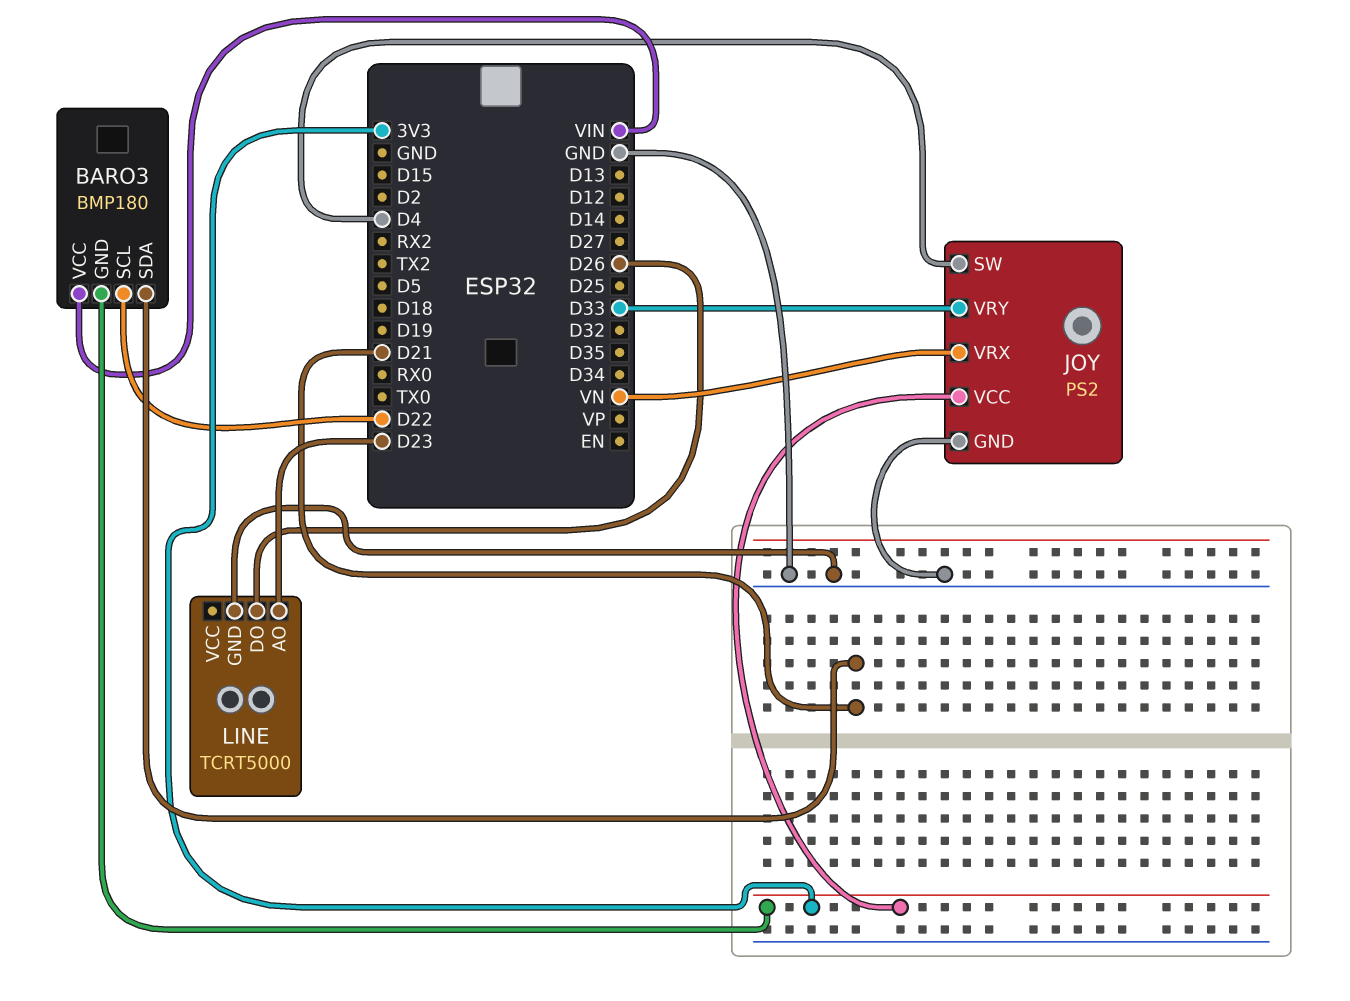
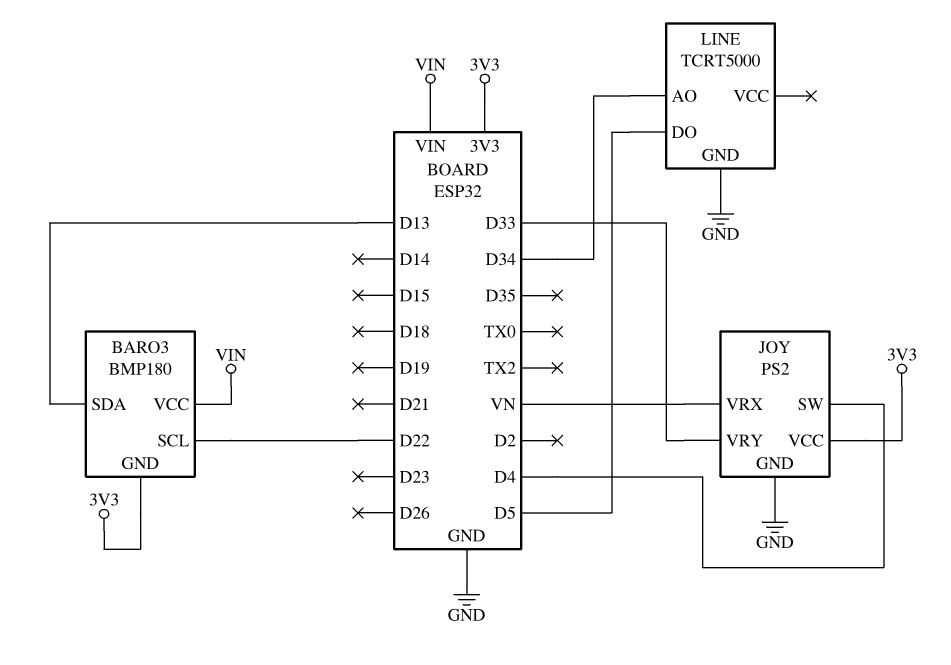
BARO3 pin SDA: D21 -> D13
LINE pin AO: D23 -> D34
LINE pin DO: D26 -> D5

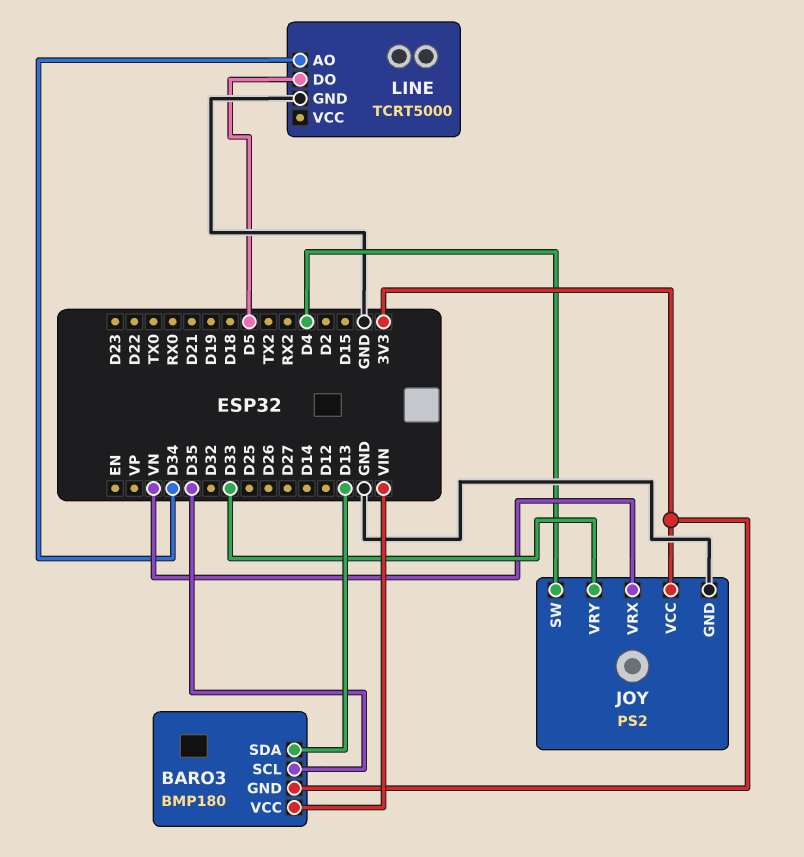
BARO3 pin SCL: D22 -> D35

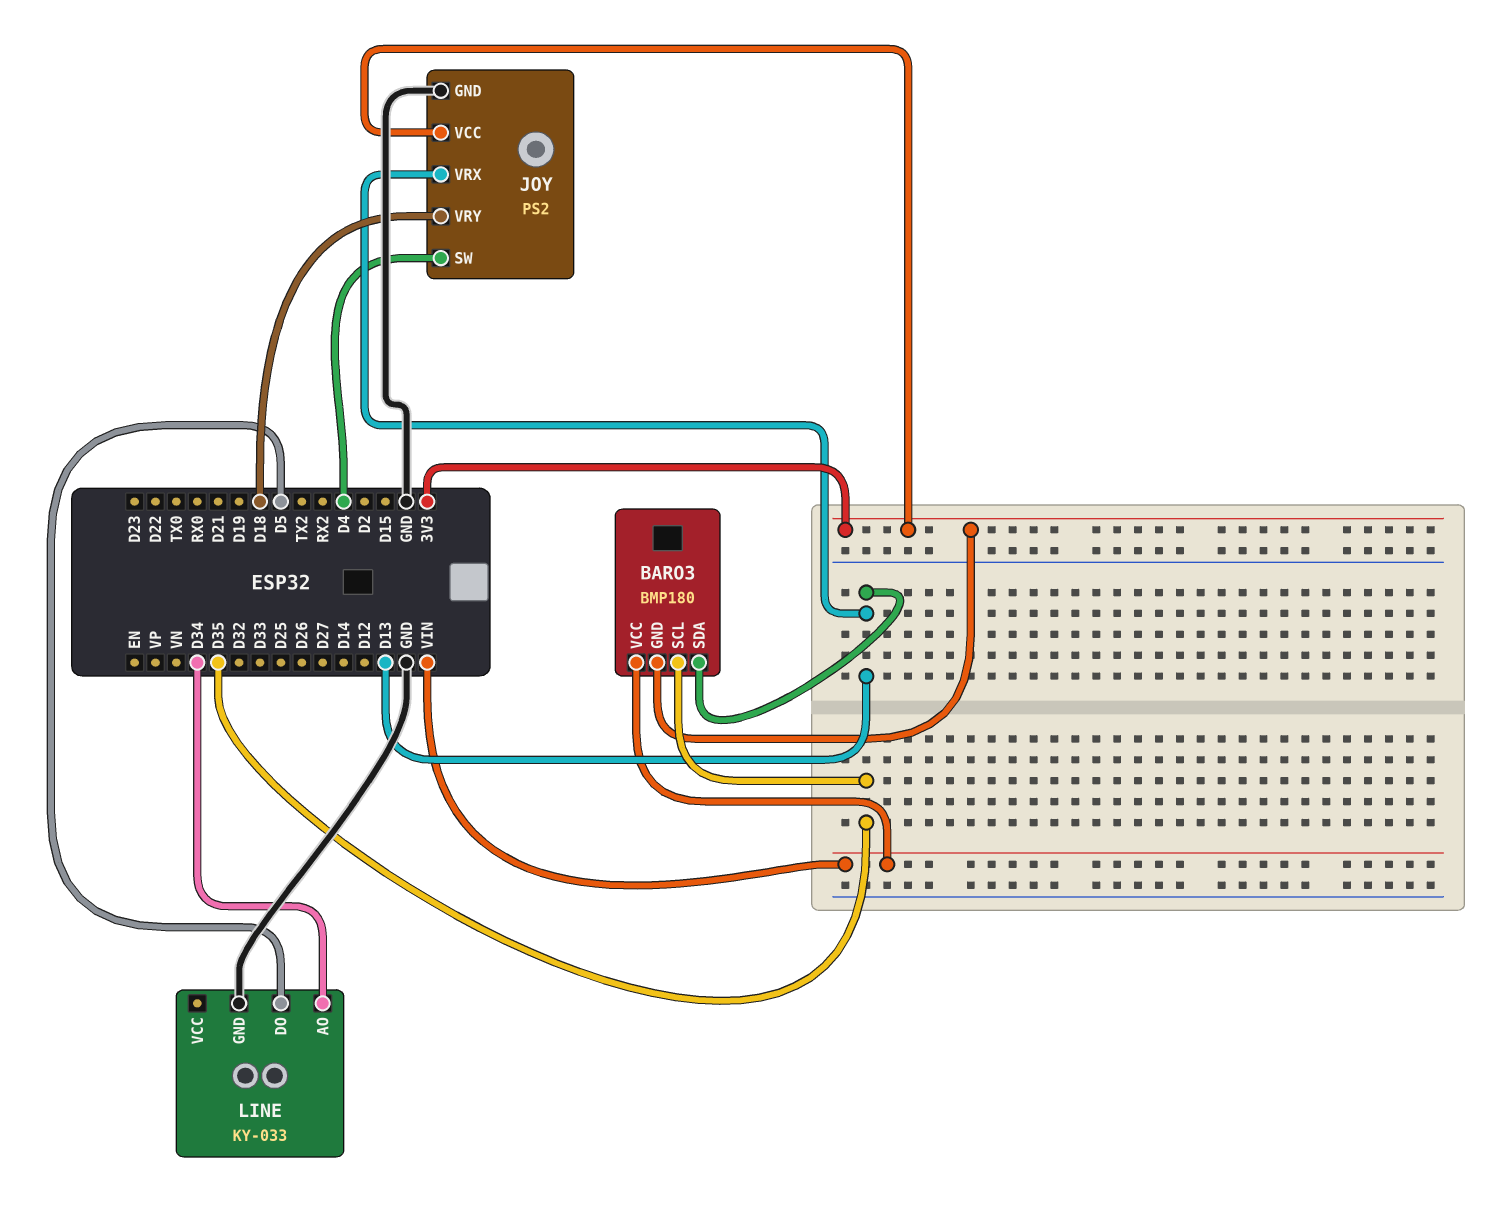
JOY pin VRX: VN -> D13
JOY pin VRY: D33 -> D18
LINE: TCRT5000 -> KY-033

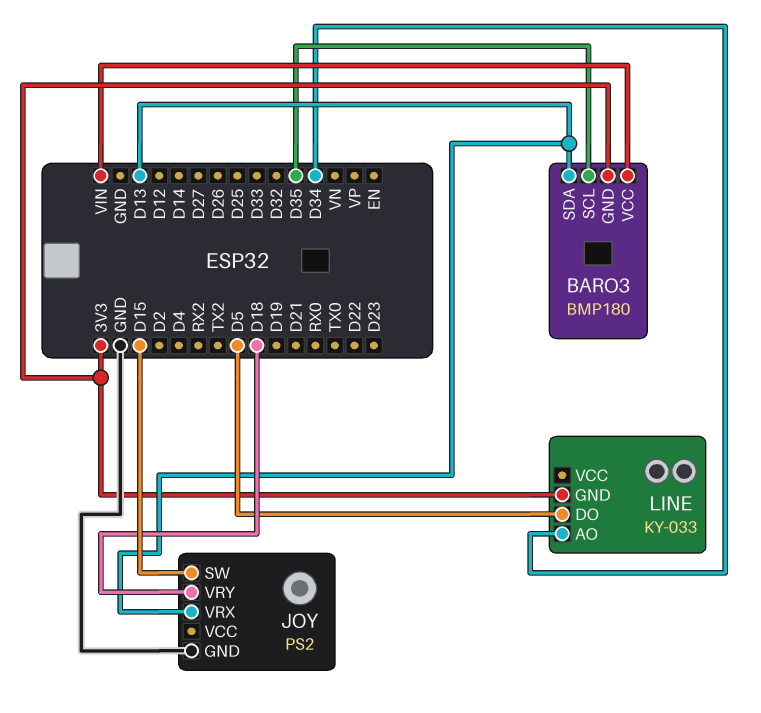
JOY pin SW: D4 -> D15
JOY pin VCC: 3V3 -> none
LINE pin GND: GND -> 3V3

